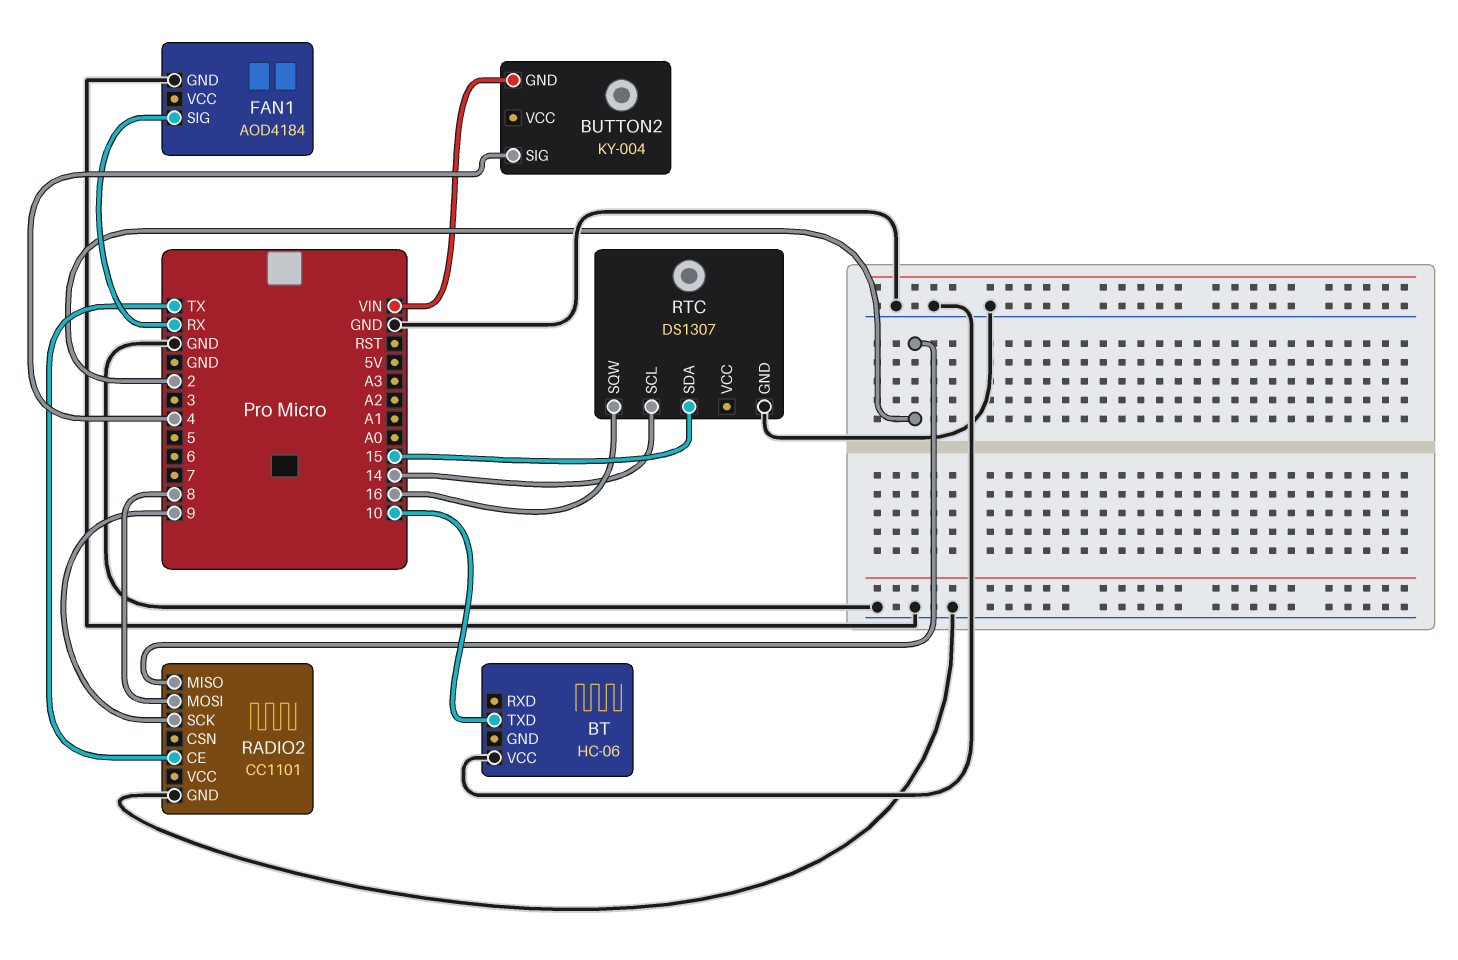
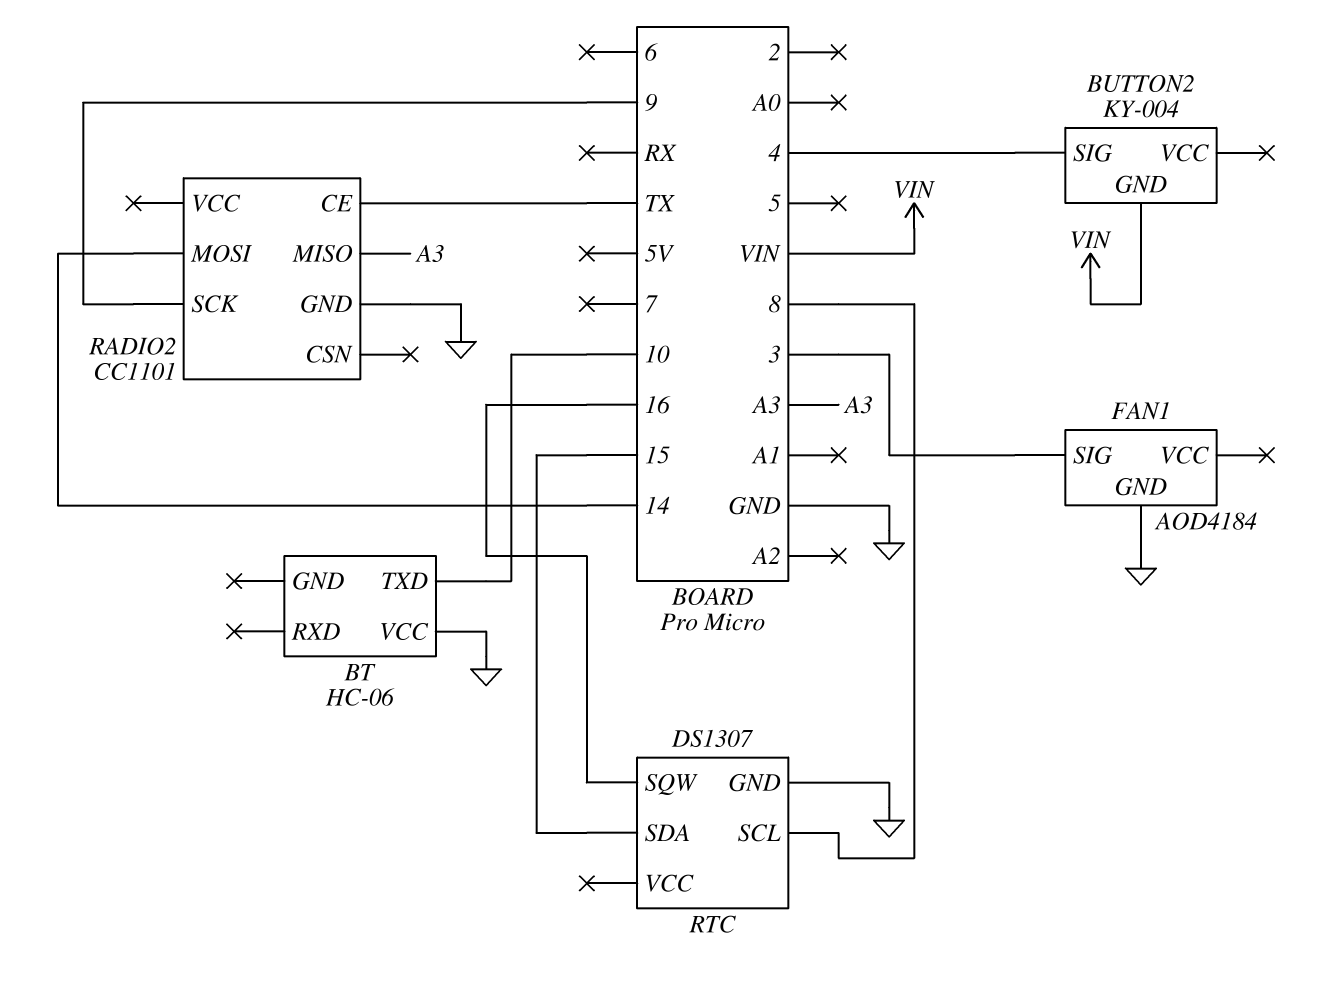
FAN1 pin SIG: RX -> 3
RADIO2 pin MISO: 2 -> A3
RADIO2 pin MOSI: 8 -> 14
RTC pin SCL: 14 -> 8

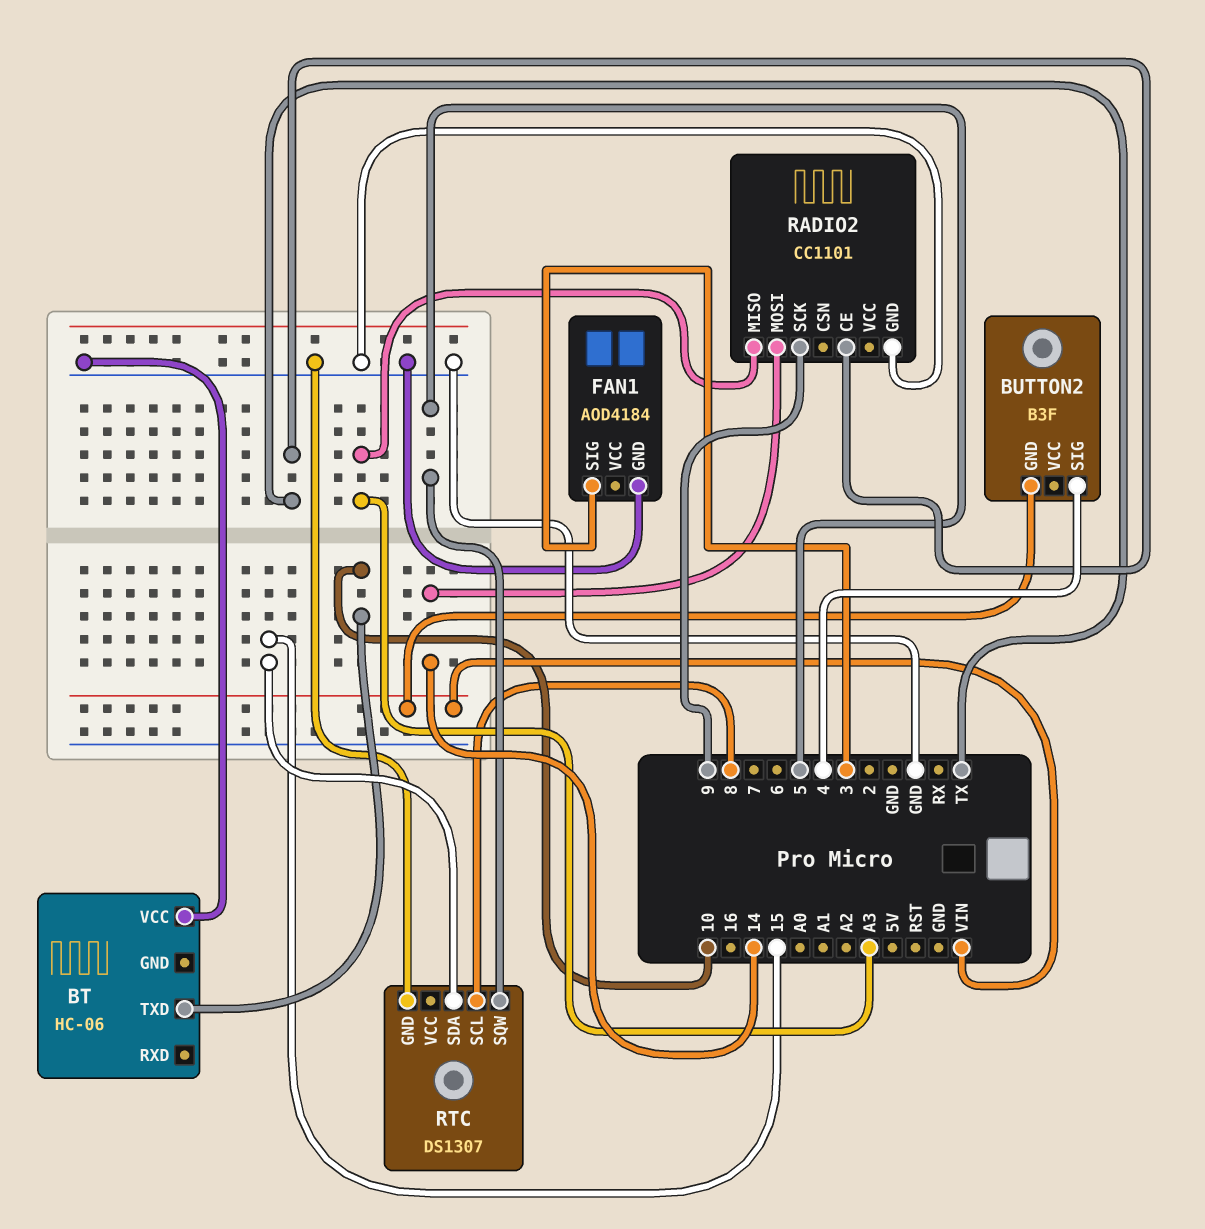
BUTTON2: KY-004 -> B3F
RTC pin SQW: 16 -> 5

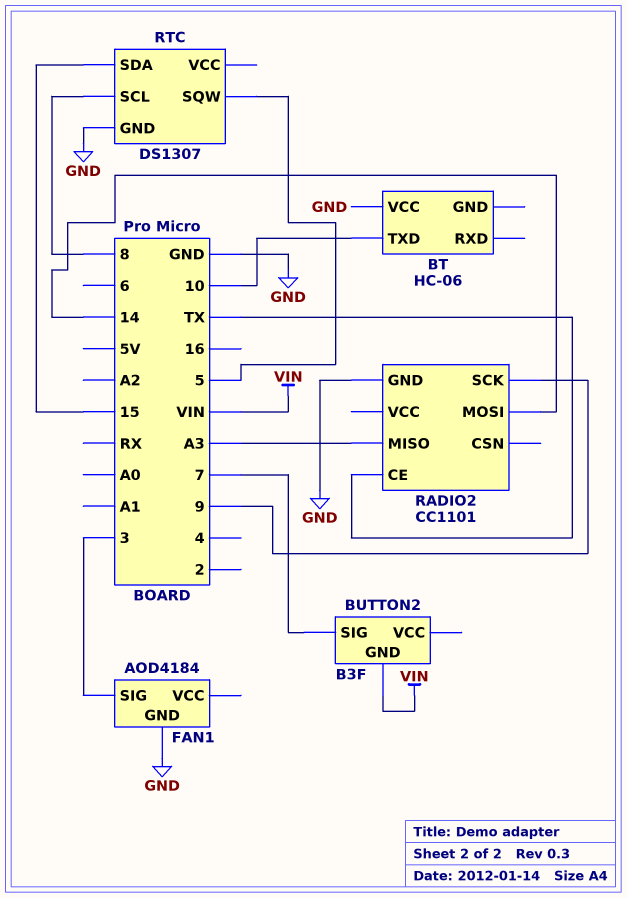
BUTTON2 pin SIG: 4 -> 7

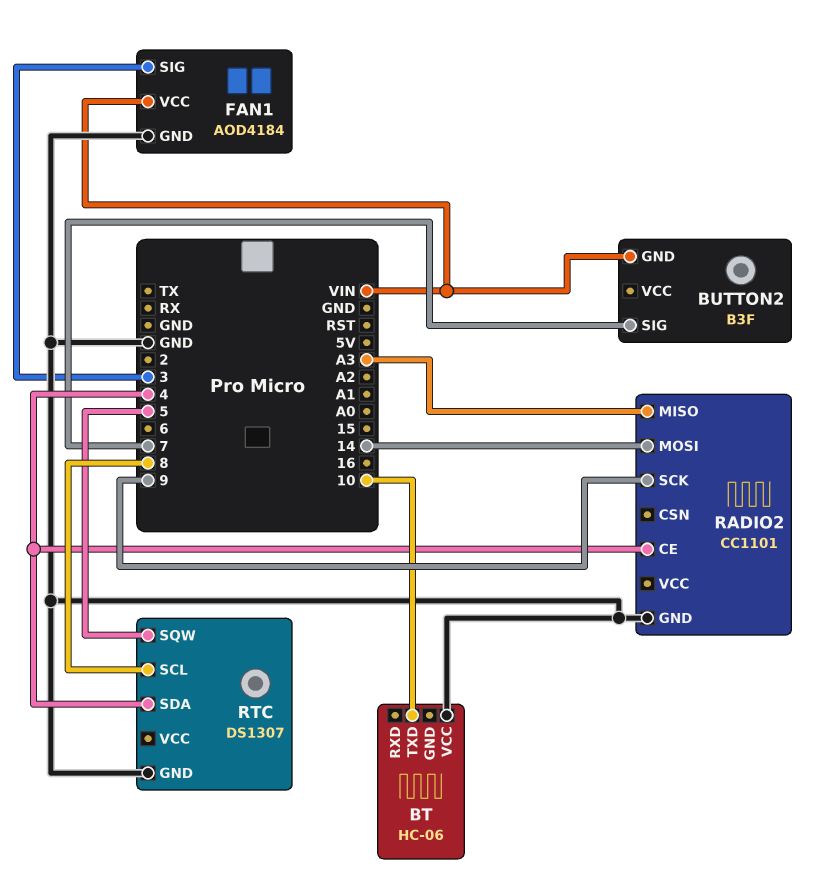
FAN1 pin VCC: none -> VIN
RADIO2 pin CE: TX -> 4
RTC pin SDA: 15 -> 4

